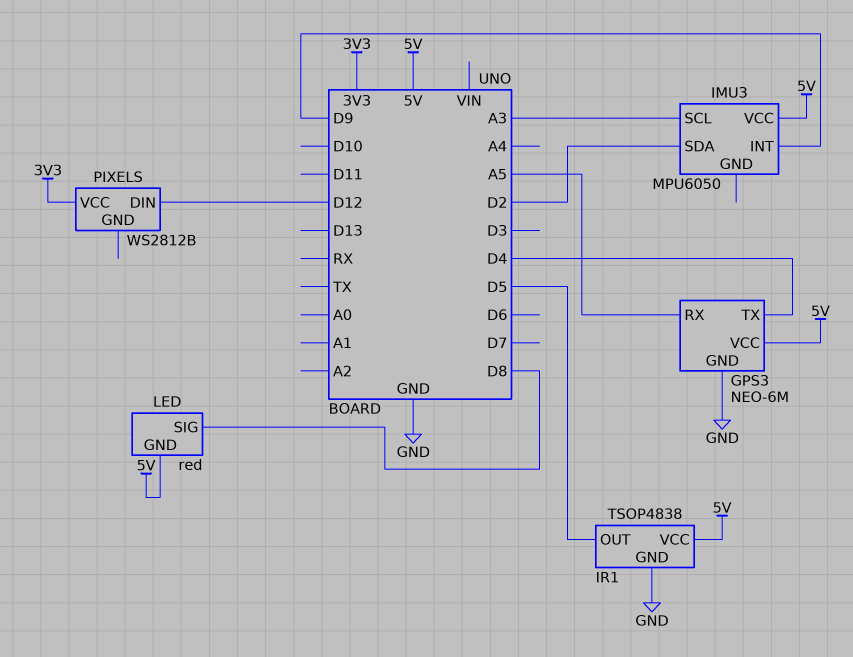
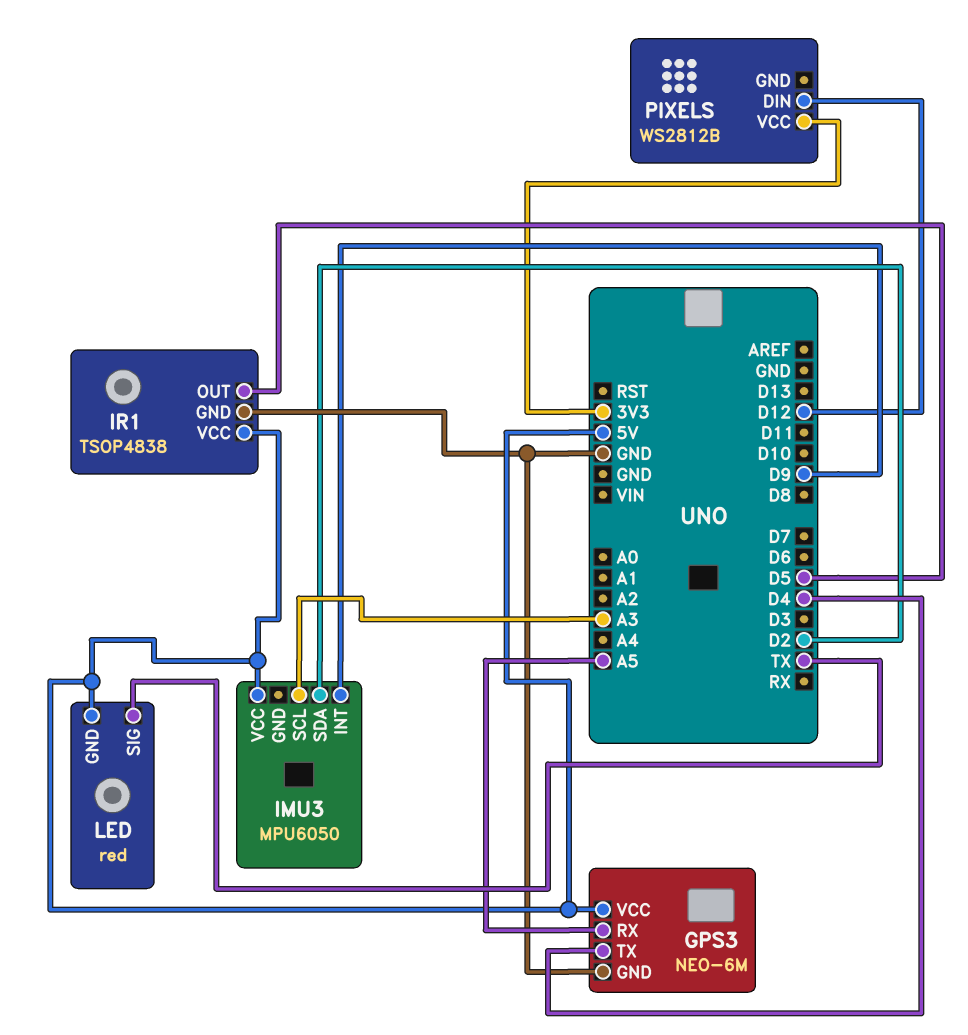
LED pin SIG: D8 -> TX

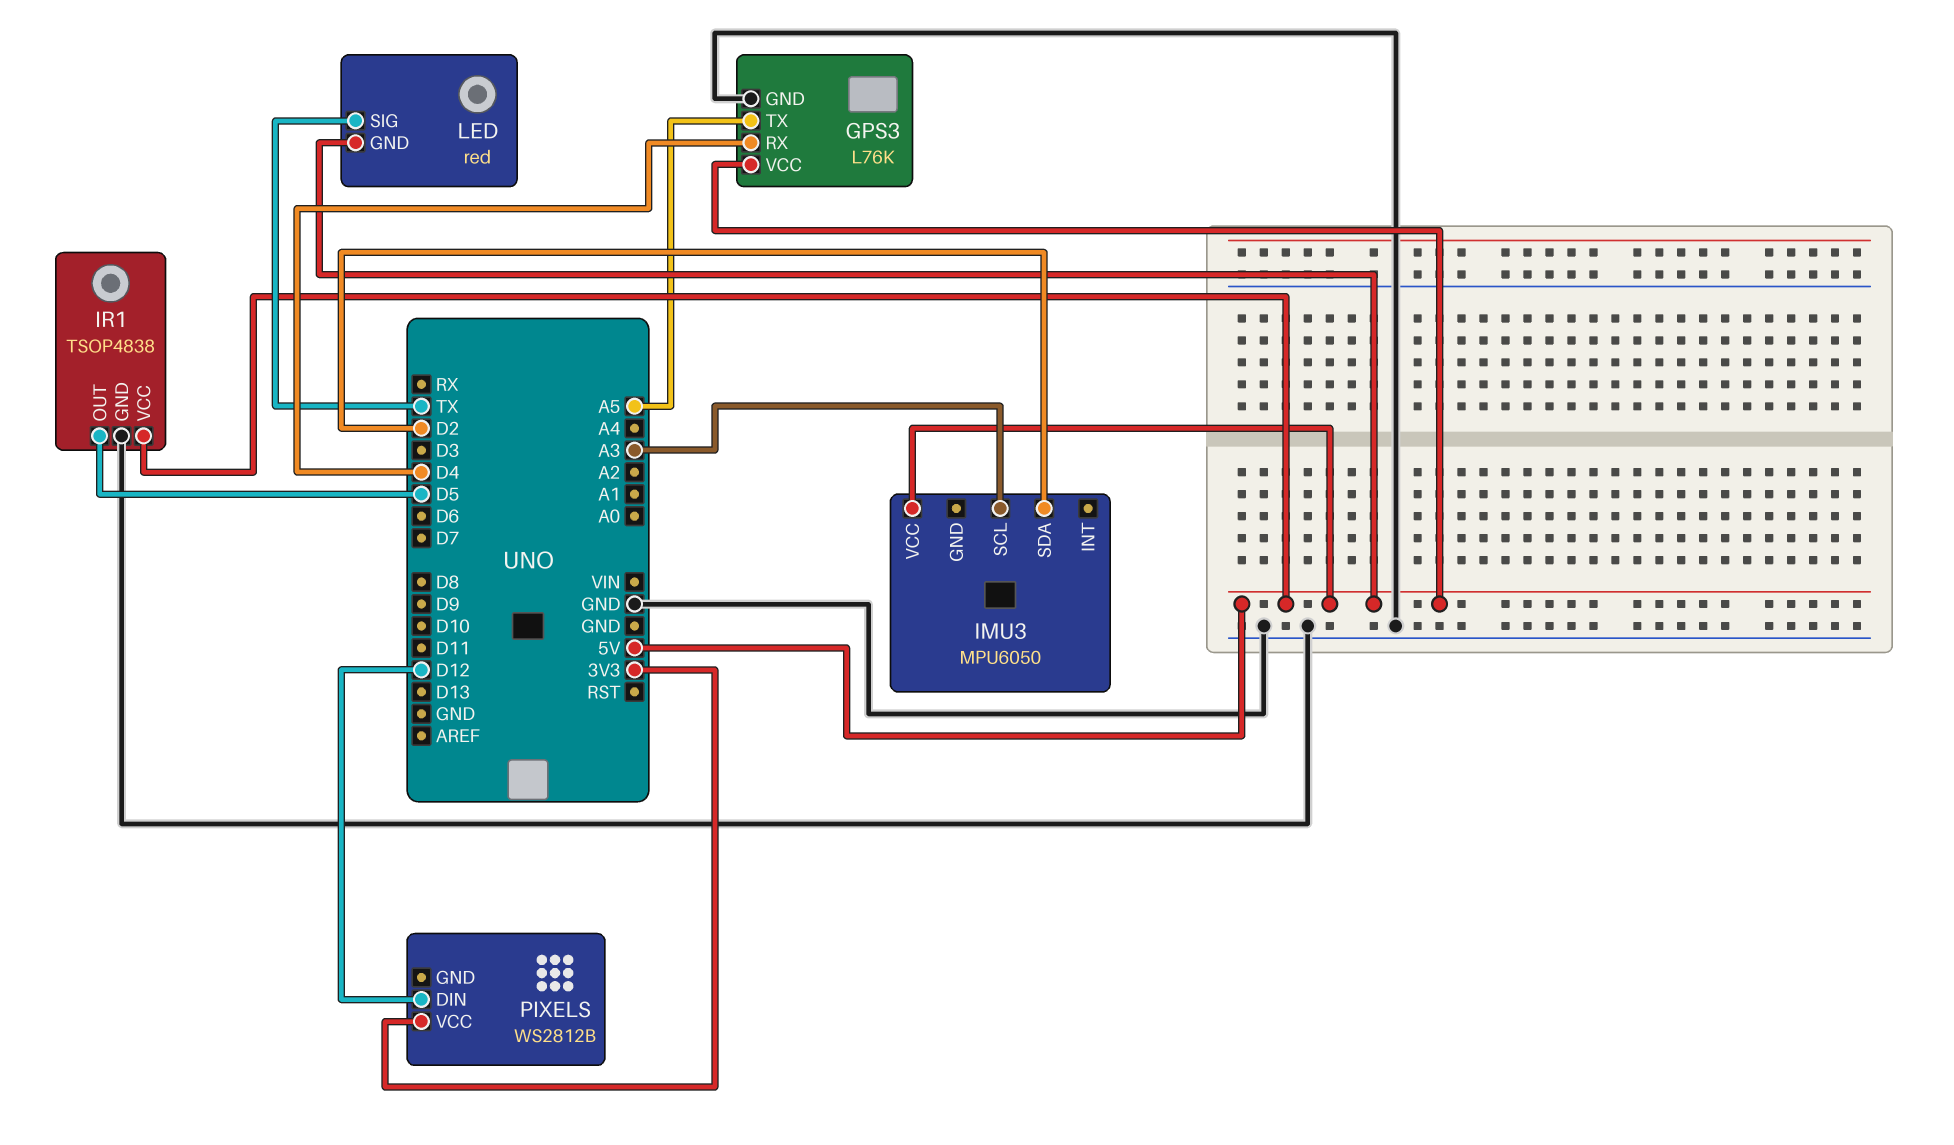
GPS3: NEO-6M -> L76K
GPS3 pin RX: A5 -> D4
GPS3 pin TX: D4 -> A5
IMU3 pin INT: D9 -> none

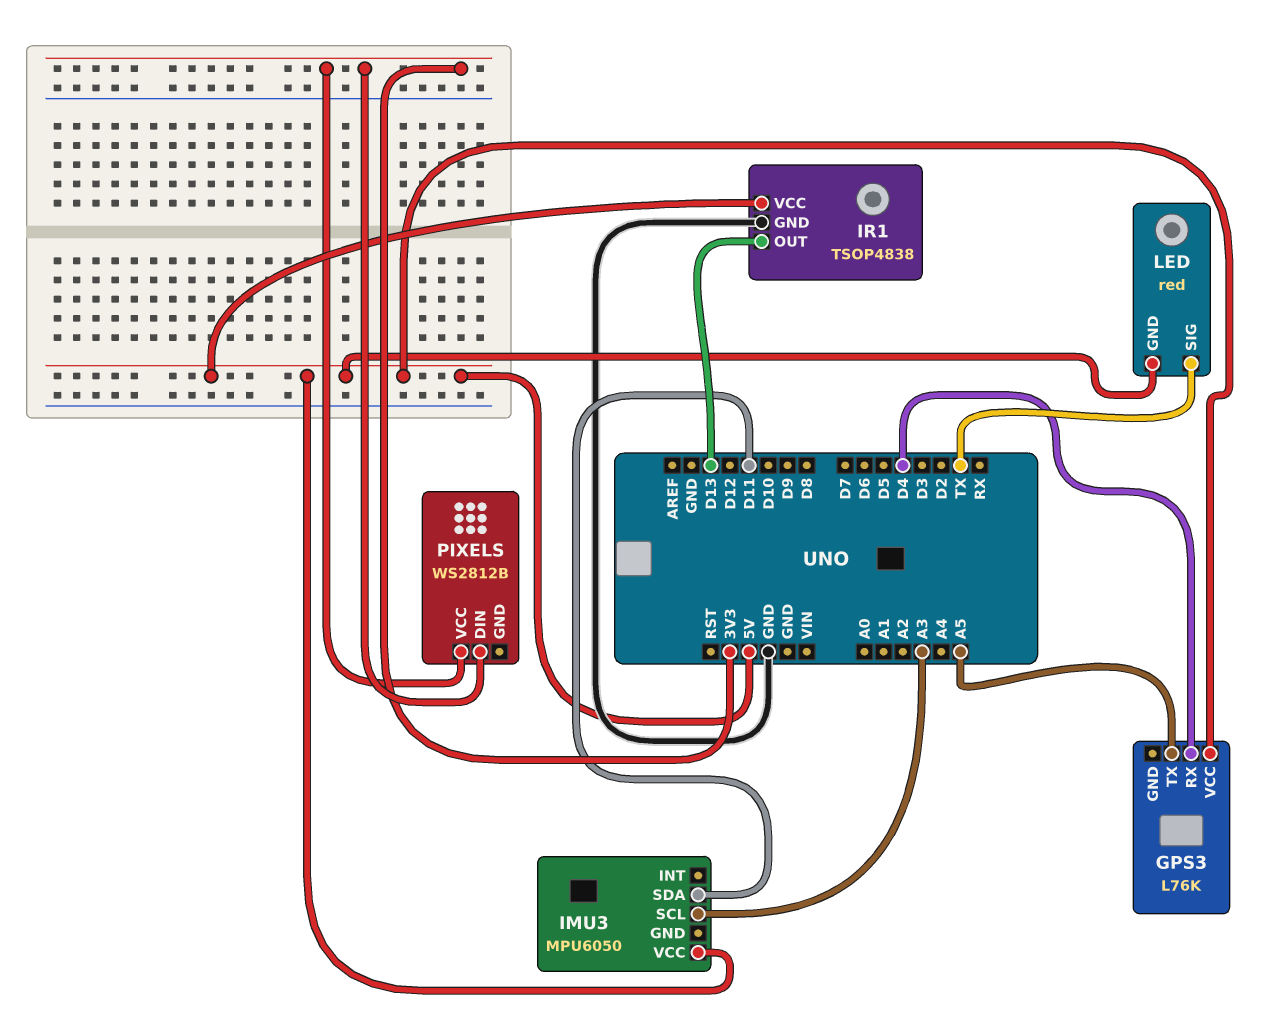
GPS3 pin GND: GND -> none
IMU3 pin SDA: D2 -> D11
IR1 pin OUT: D5 -> D13
PIXELS pin DIN: D12 -> 3V3

